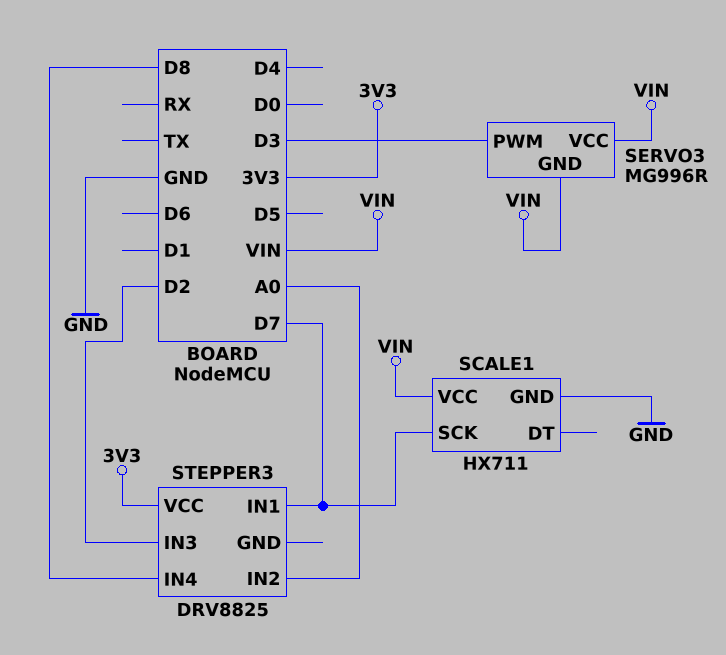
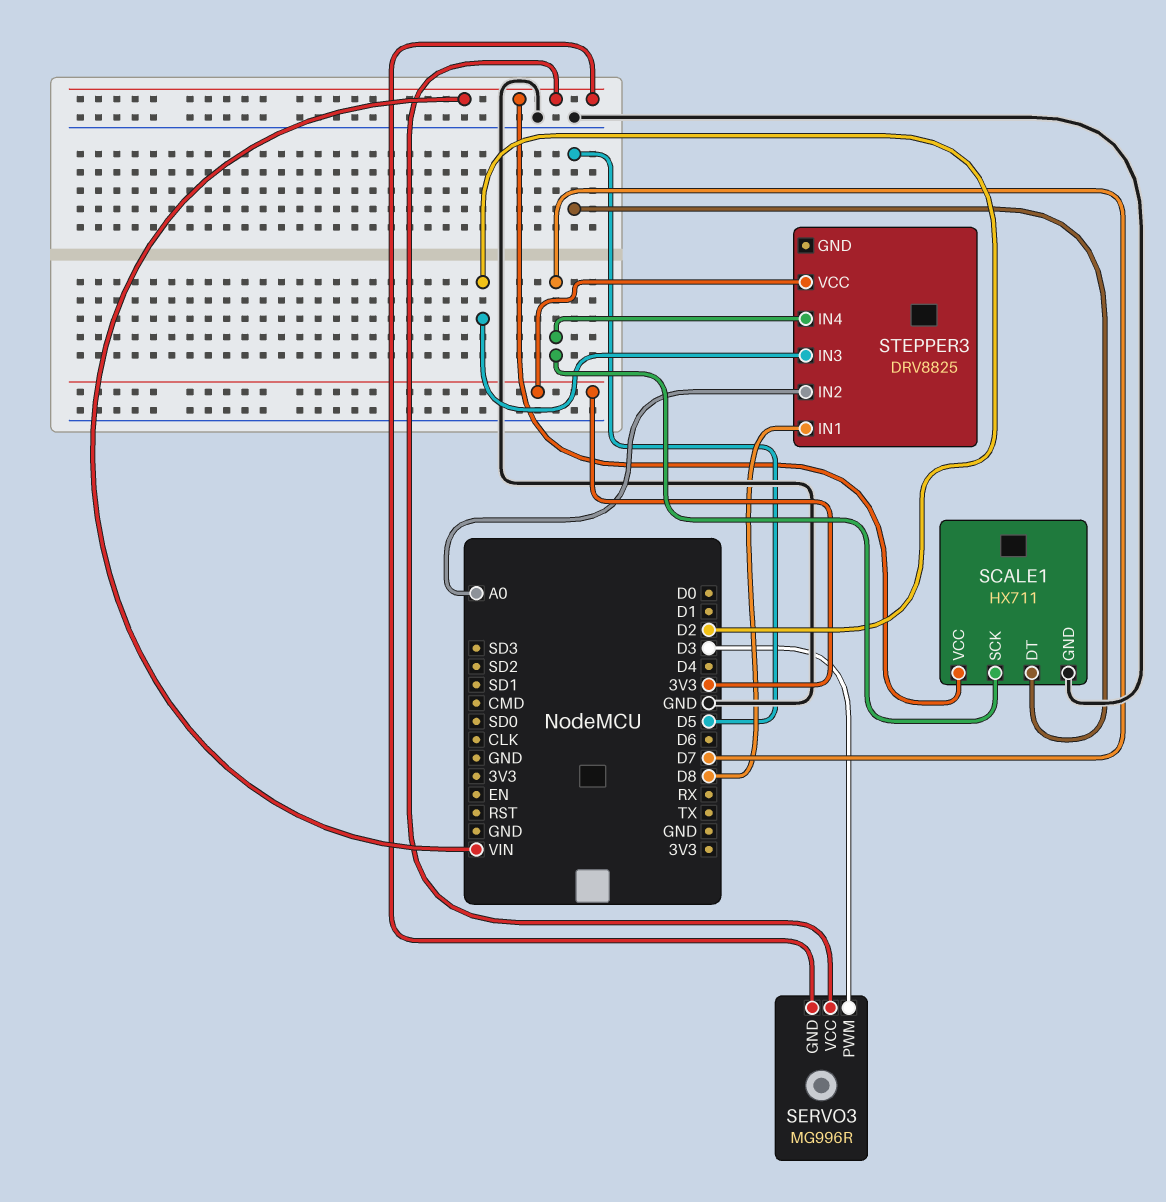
SCALE1 pin DT: none -> D5
STEPPER3 pin IN1: D7 -> D8
STEPPER3 pin IN4: D8 -> D7

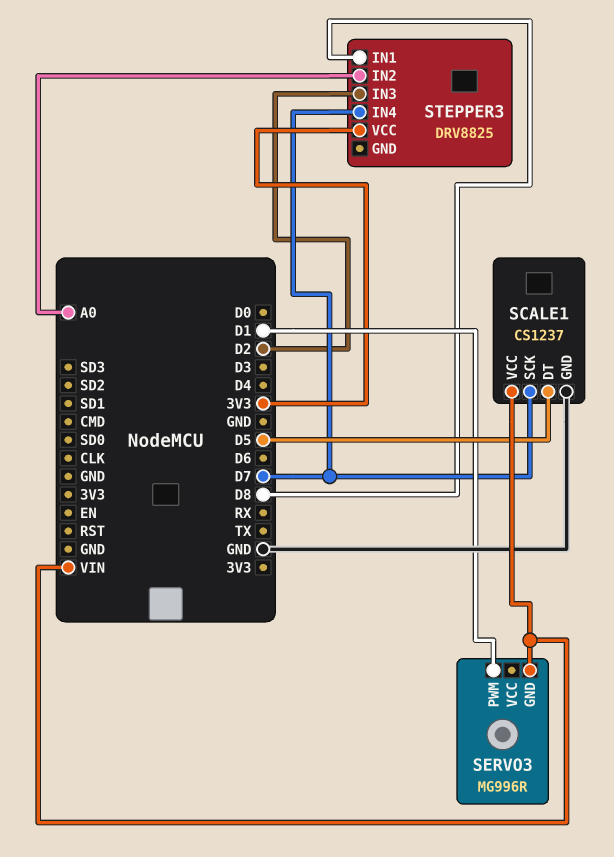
SCALE1: HX711 -> CS1237
SERVO3 pin PWM: D3 -> D1
SERVO3 pin VCC: VIN -> none

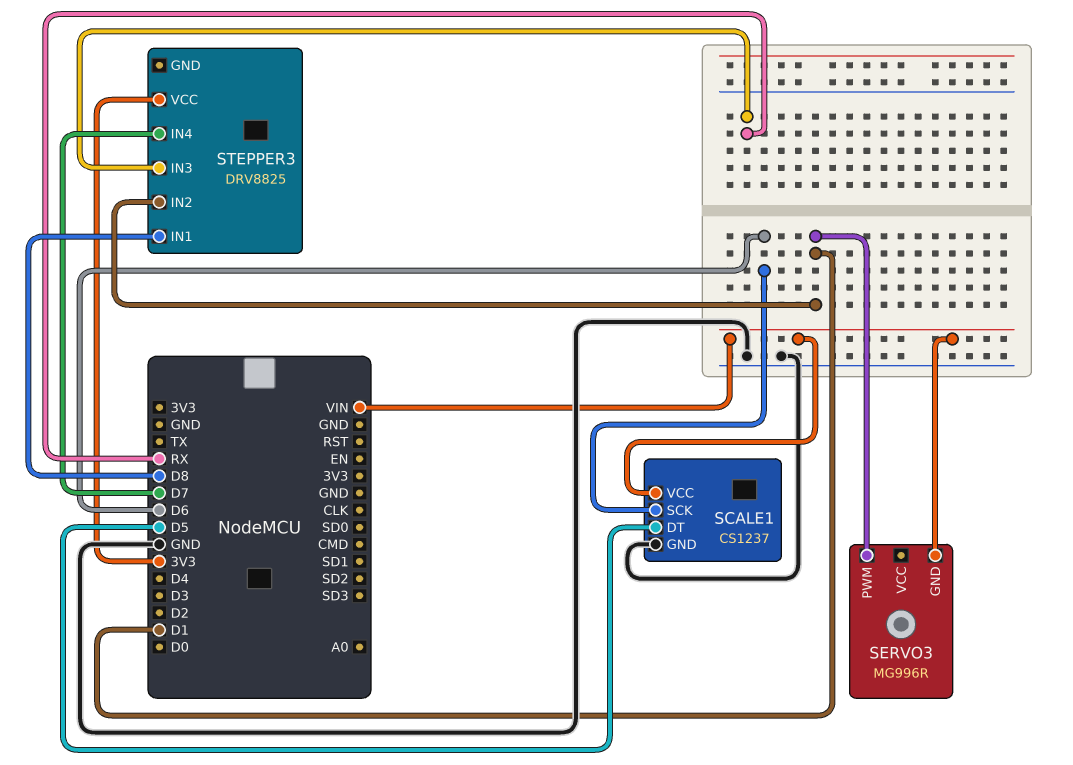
SCALE1 pin SCK: D7 -> D6
STEPPER3 pin IN2: A0 -> D1
STEPPER3 pin IN3: D2 -> RX

